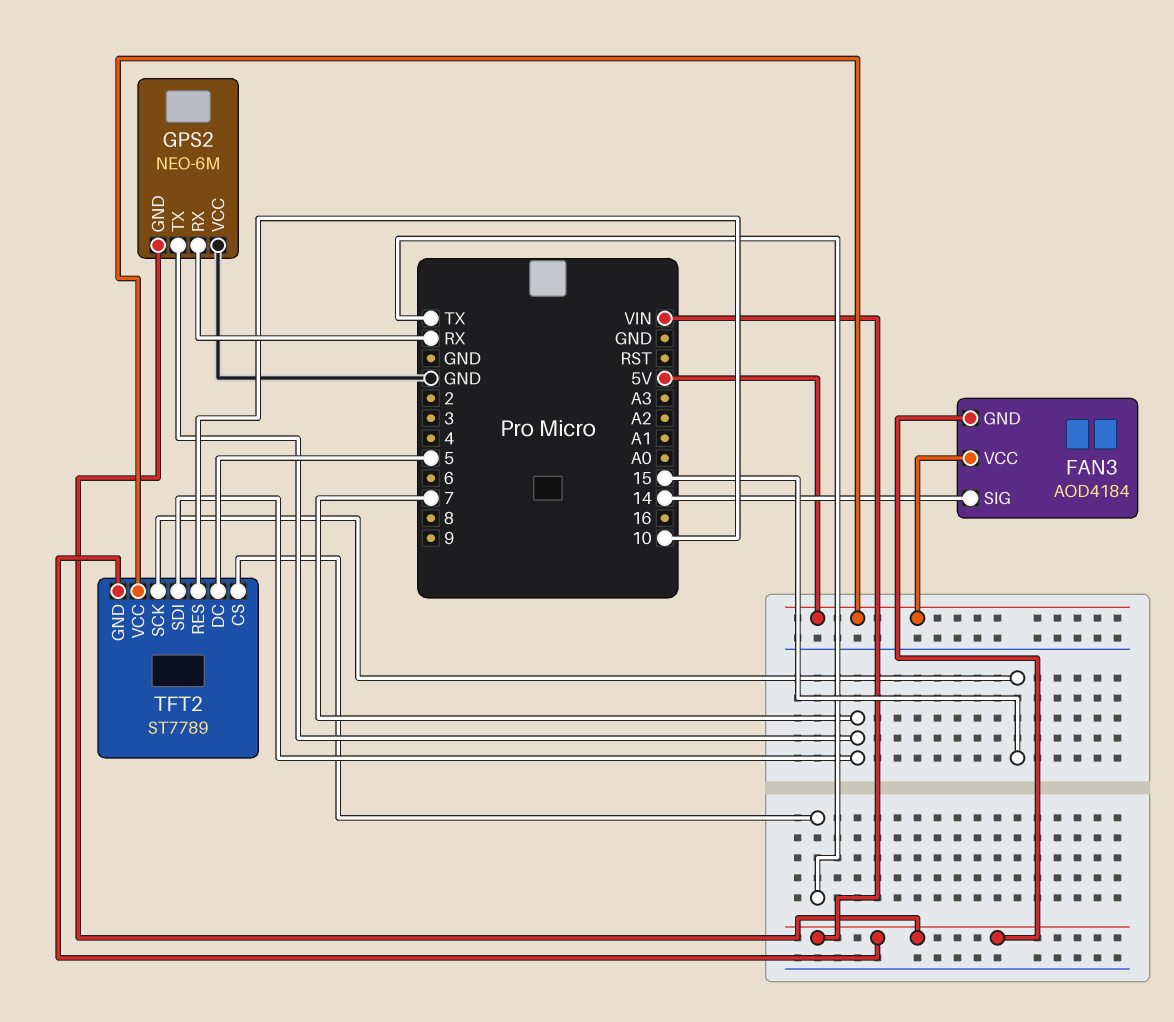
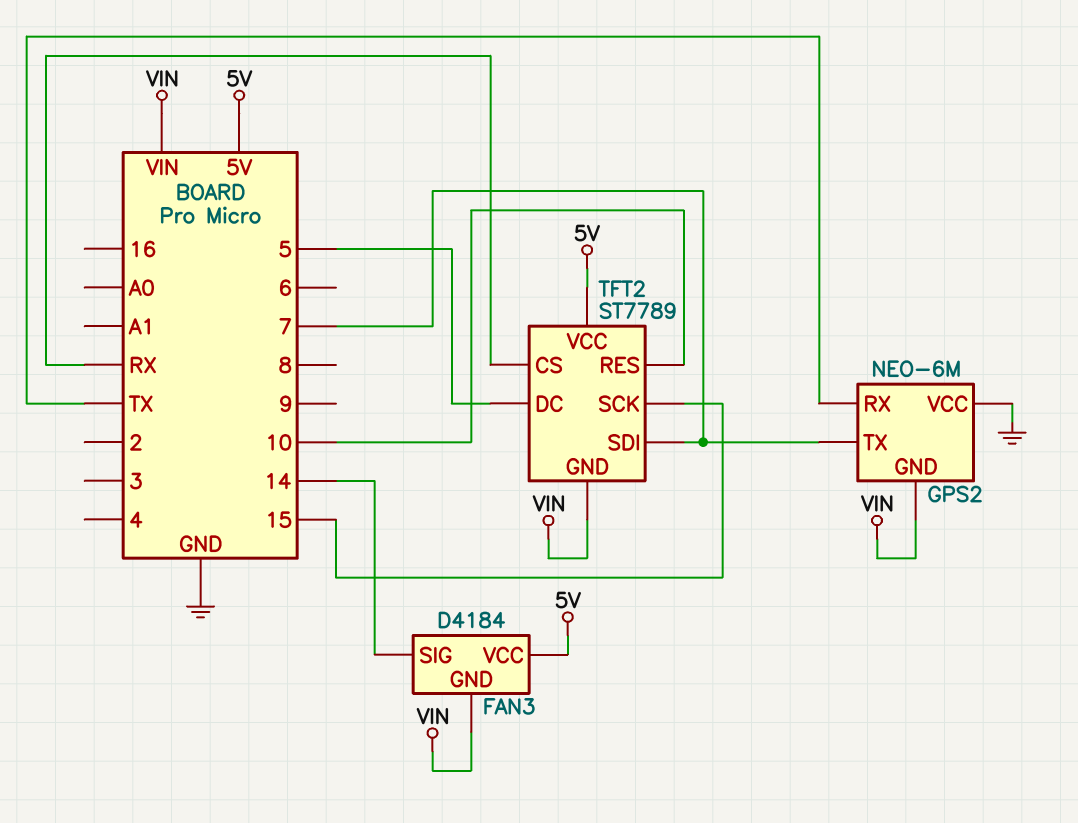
FAN3: AOD4184 -> D4184
GPS2 pin RX: RX -> TX
TFT2 pin CS: TX -> RX

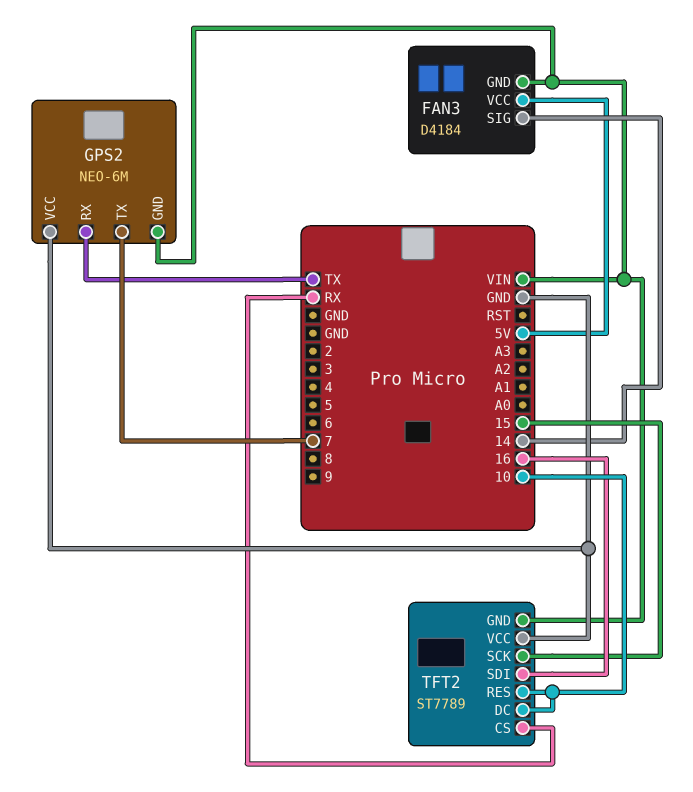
TFT2 pin DC: 5 -> 10
TFT2 pin SDI: 7 -> 16
TFT2 pin VCC: 5V -> GND

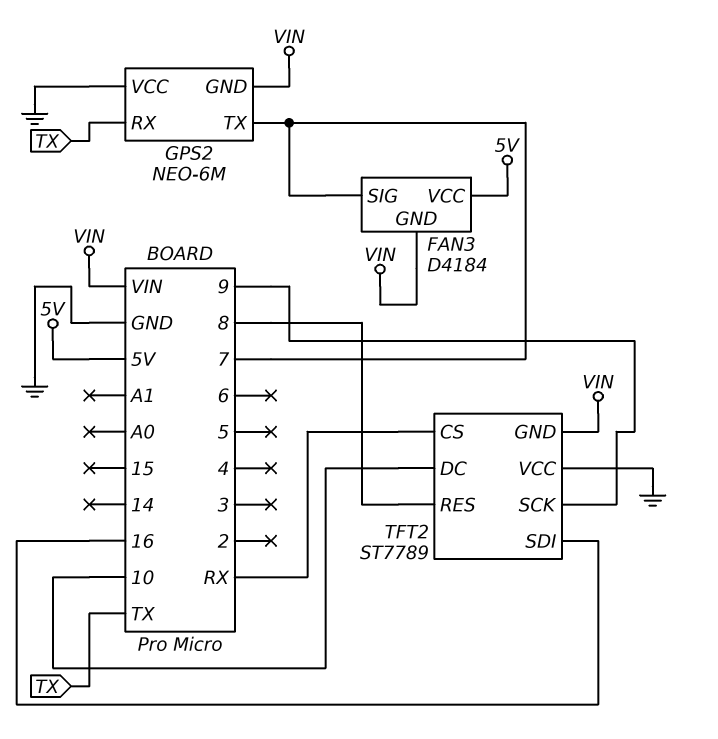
FAN3 pin SIG: 14 -> 7
TFT2 pin RES: 10 -> 8
TFT2 pin SCK: 15 -> 9

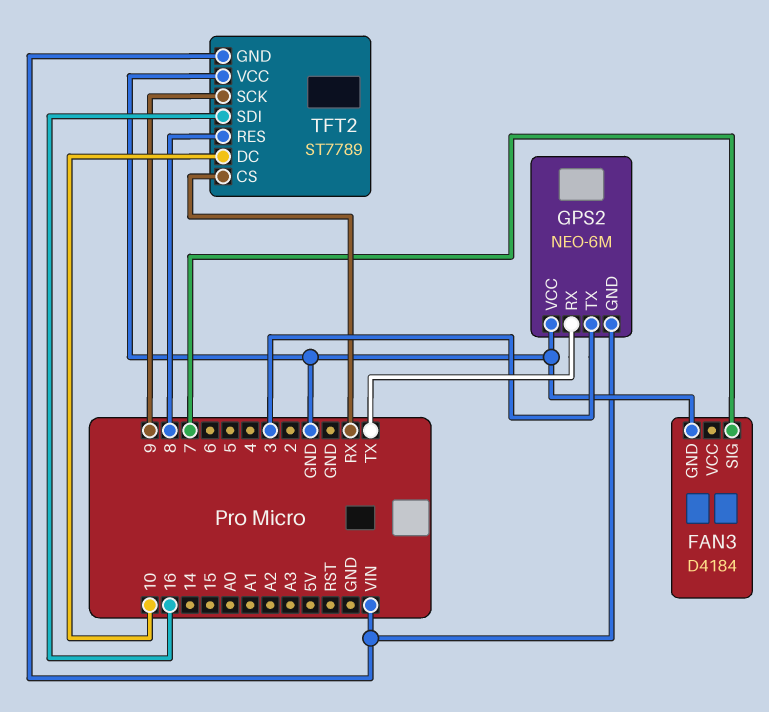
FAN3 pin GND: VIN -> GND
FAN3 pin VCC: 5V -> none
GPS2 pin TX: 7 -> 3

